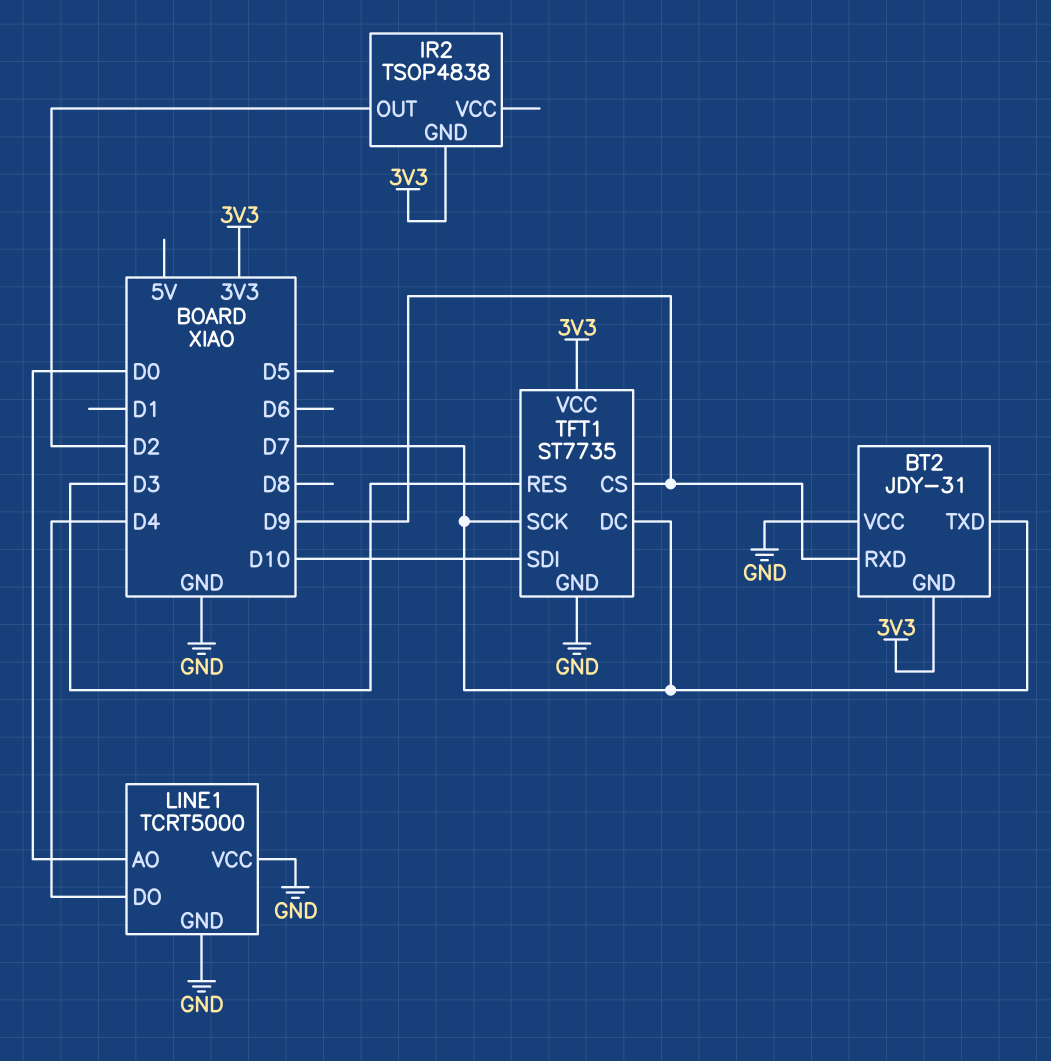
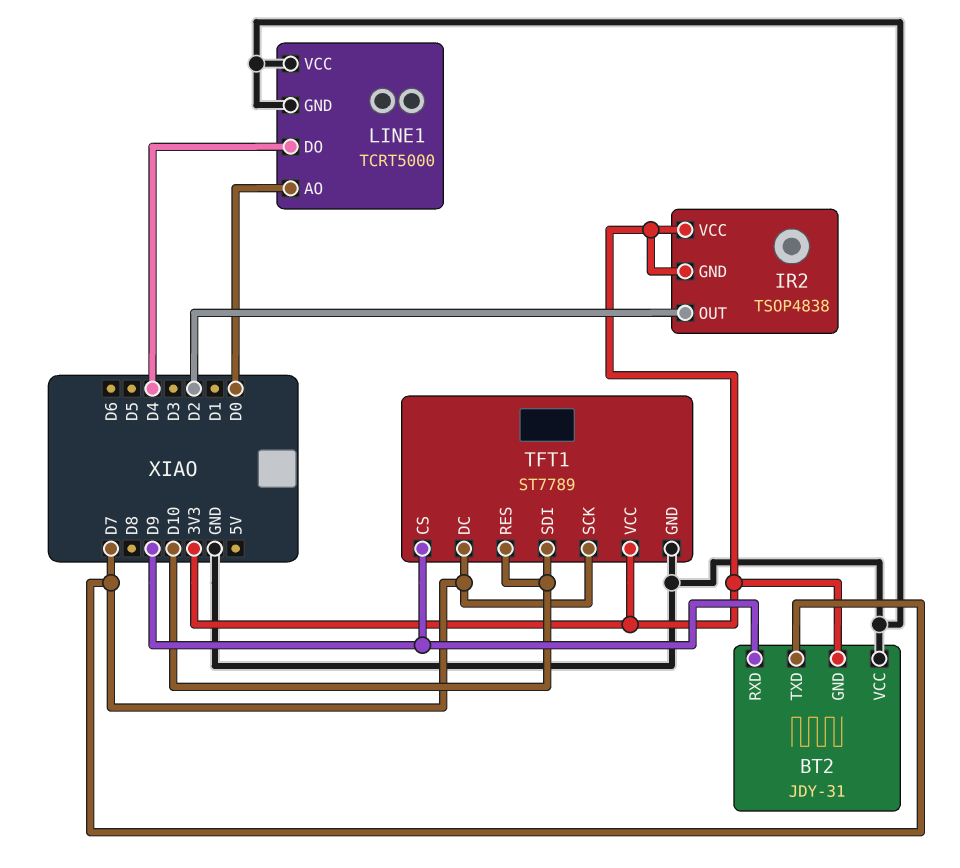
IR2 pin VCC: none -> 3V3
TFT1: ST7735 -> ST7789
TFT1 pin RES: D3 -> D10

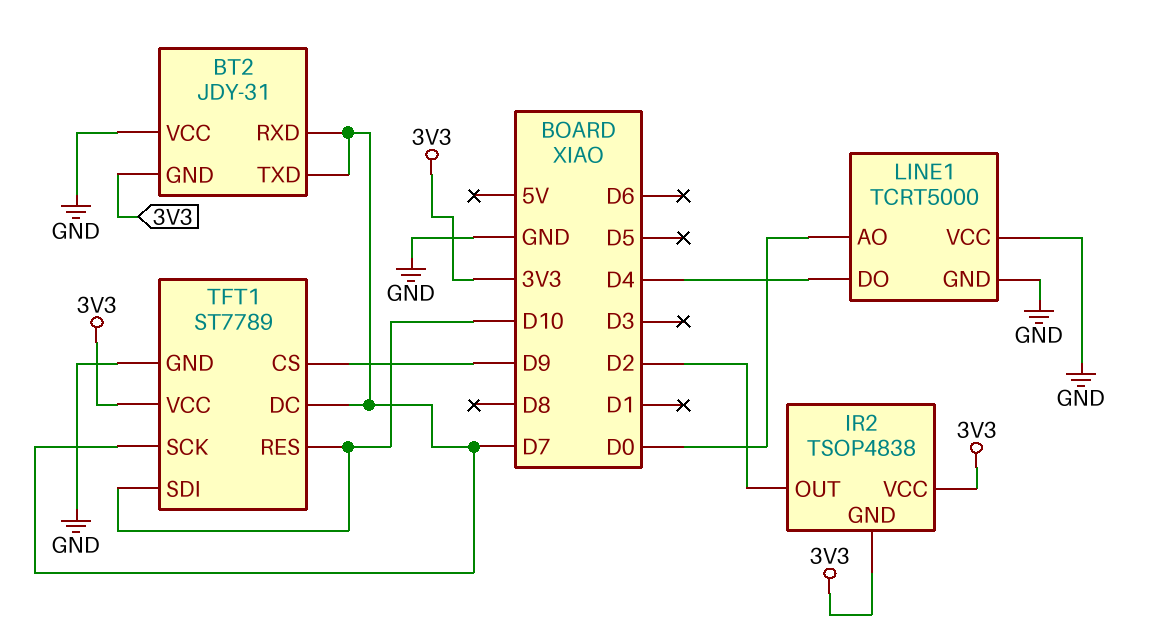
BT2 pin RXD: D9 -> D7

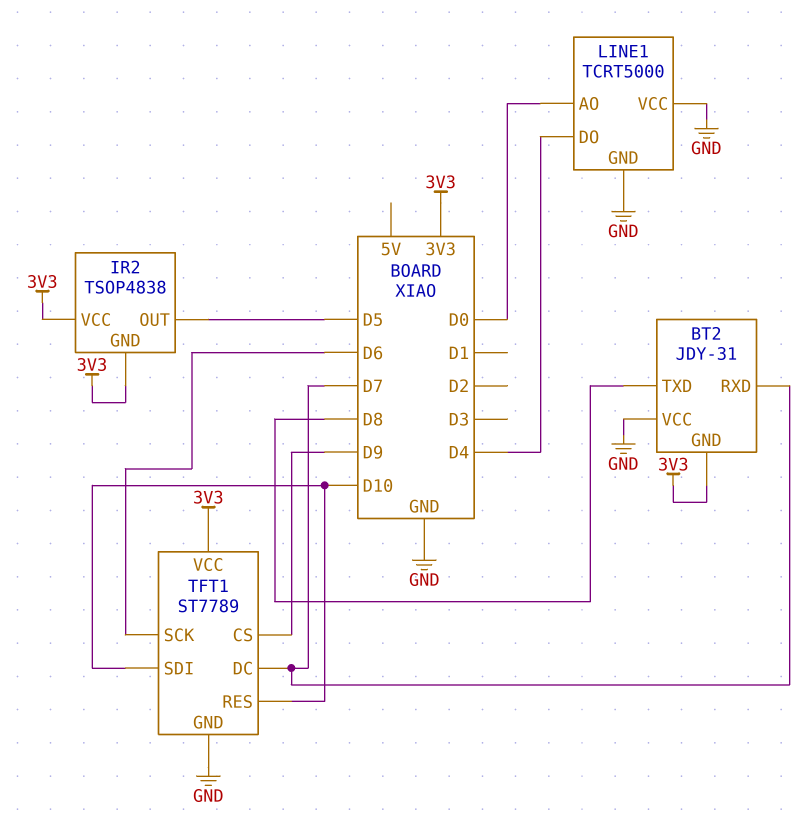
BT2 pin TXD: D7 -> D8
IR2 pin OUT: D2 -> D5
TFT1 pin SCK: D7 -> D6

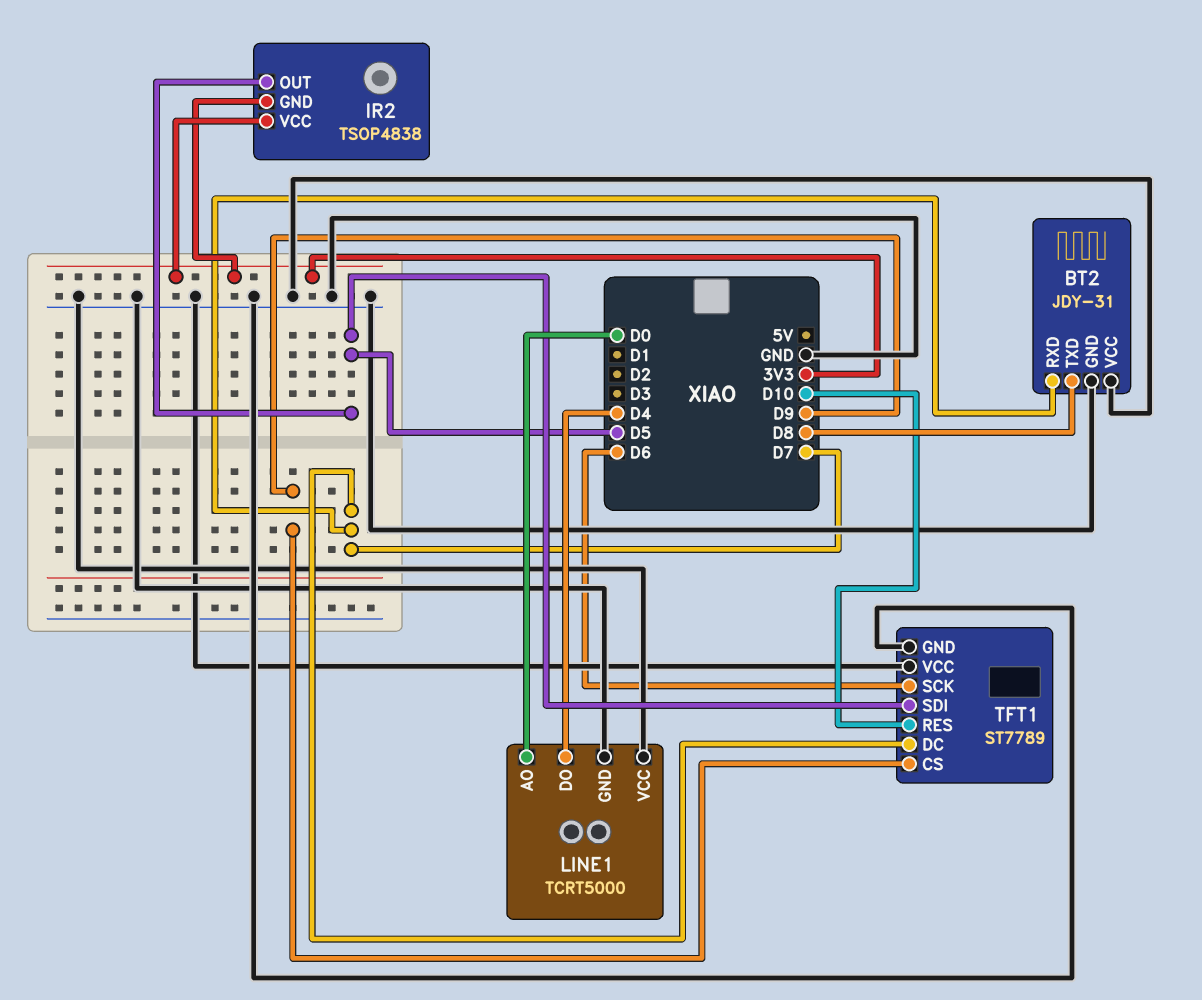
BT2 pin GND: 3V3 -> GND
TFT1 pin SDI: D10 -> D5
TFT1 pin VCC: 3V3 -> GND

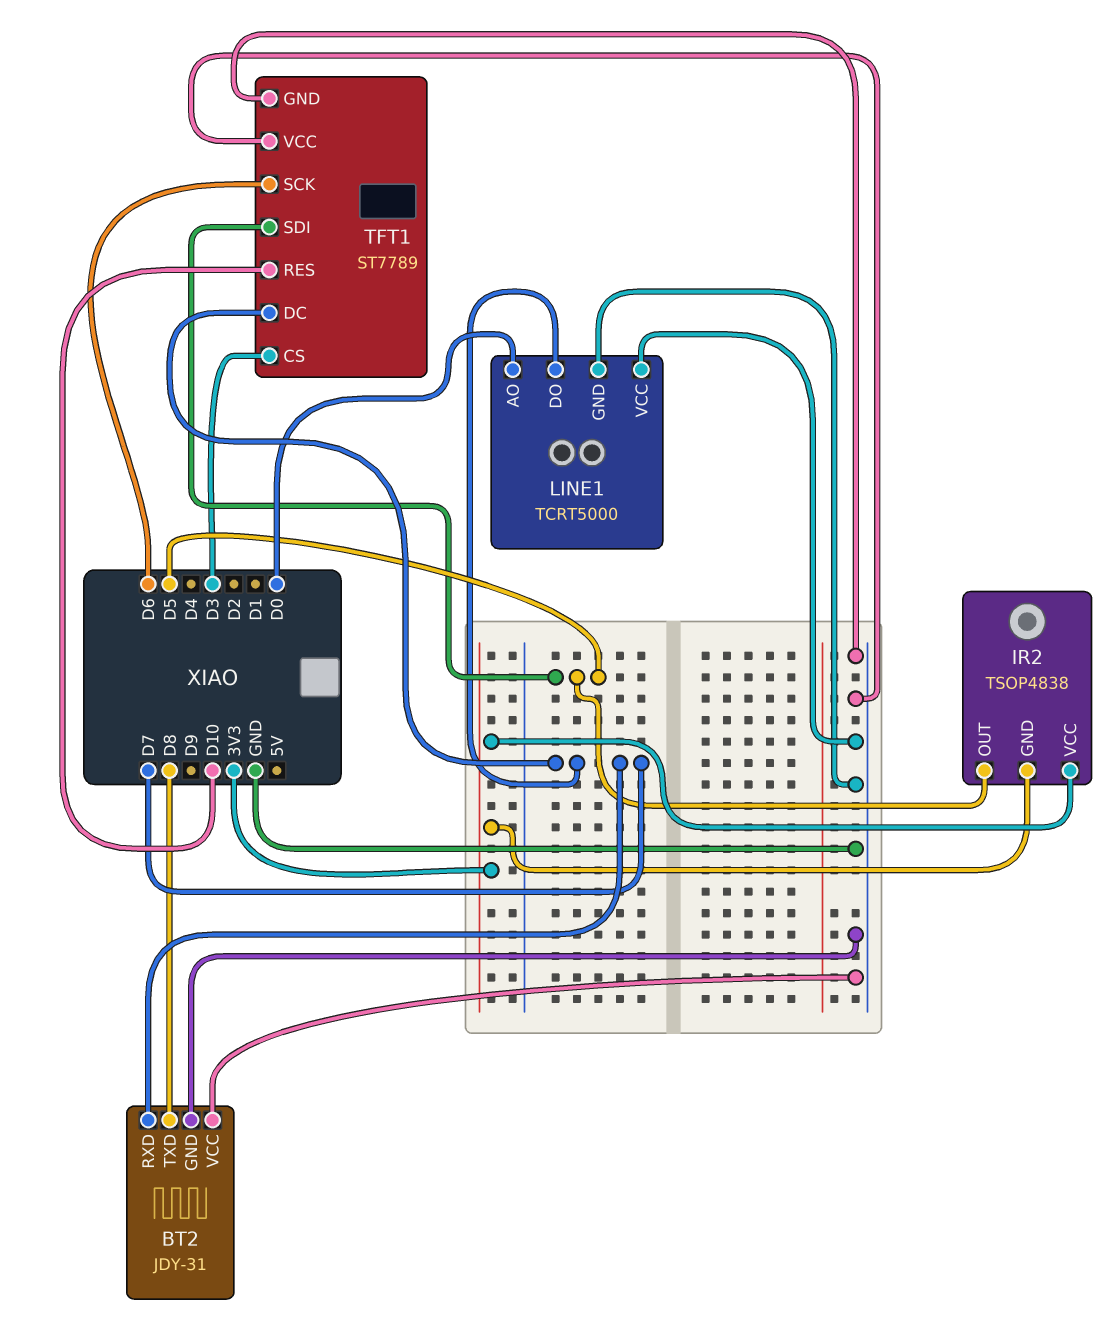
LINE1 pin DO: D4 -> D7
TFT1 pin CS: D9 -> D3

